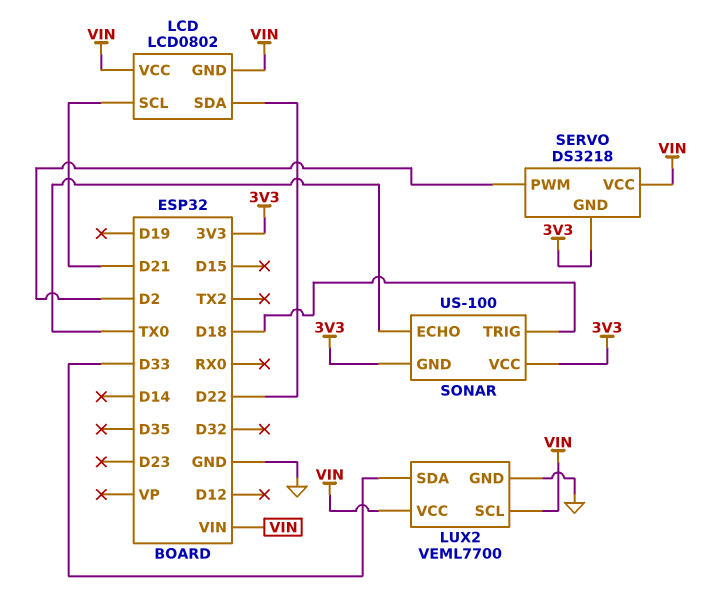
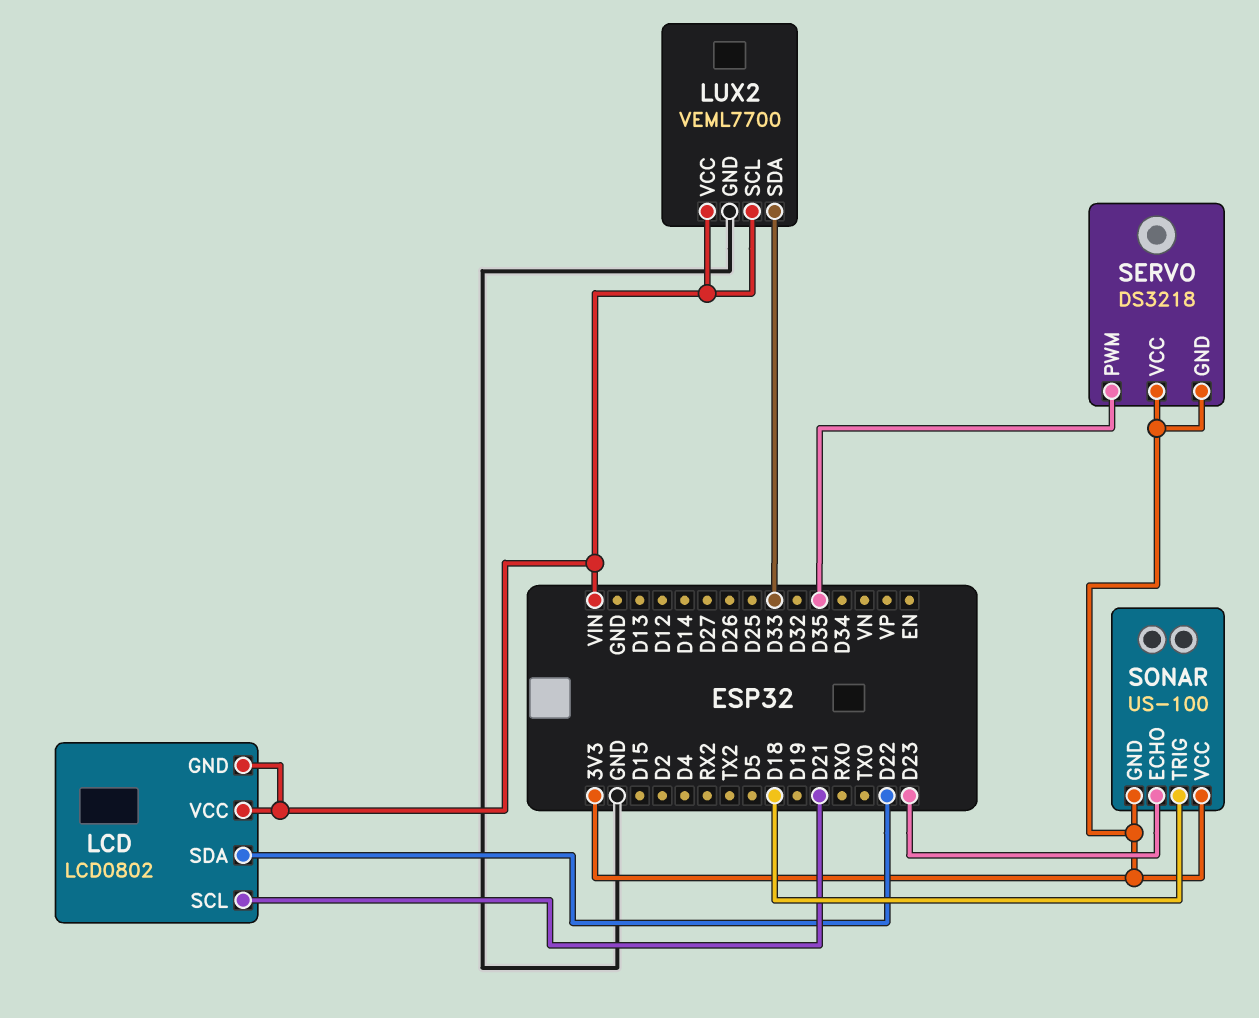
SERVO pin PWM: D2 -> D35
SERVO pin VCC: VIN -> 3V3
SONAR pin ECHO: TX0 -> D23

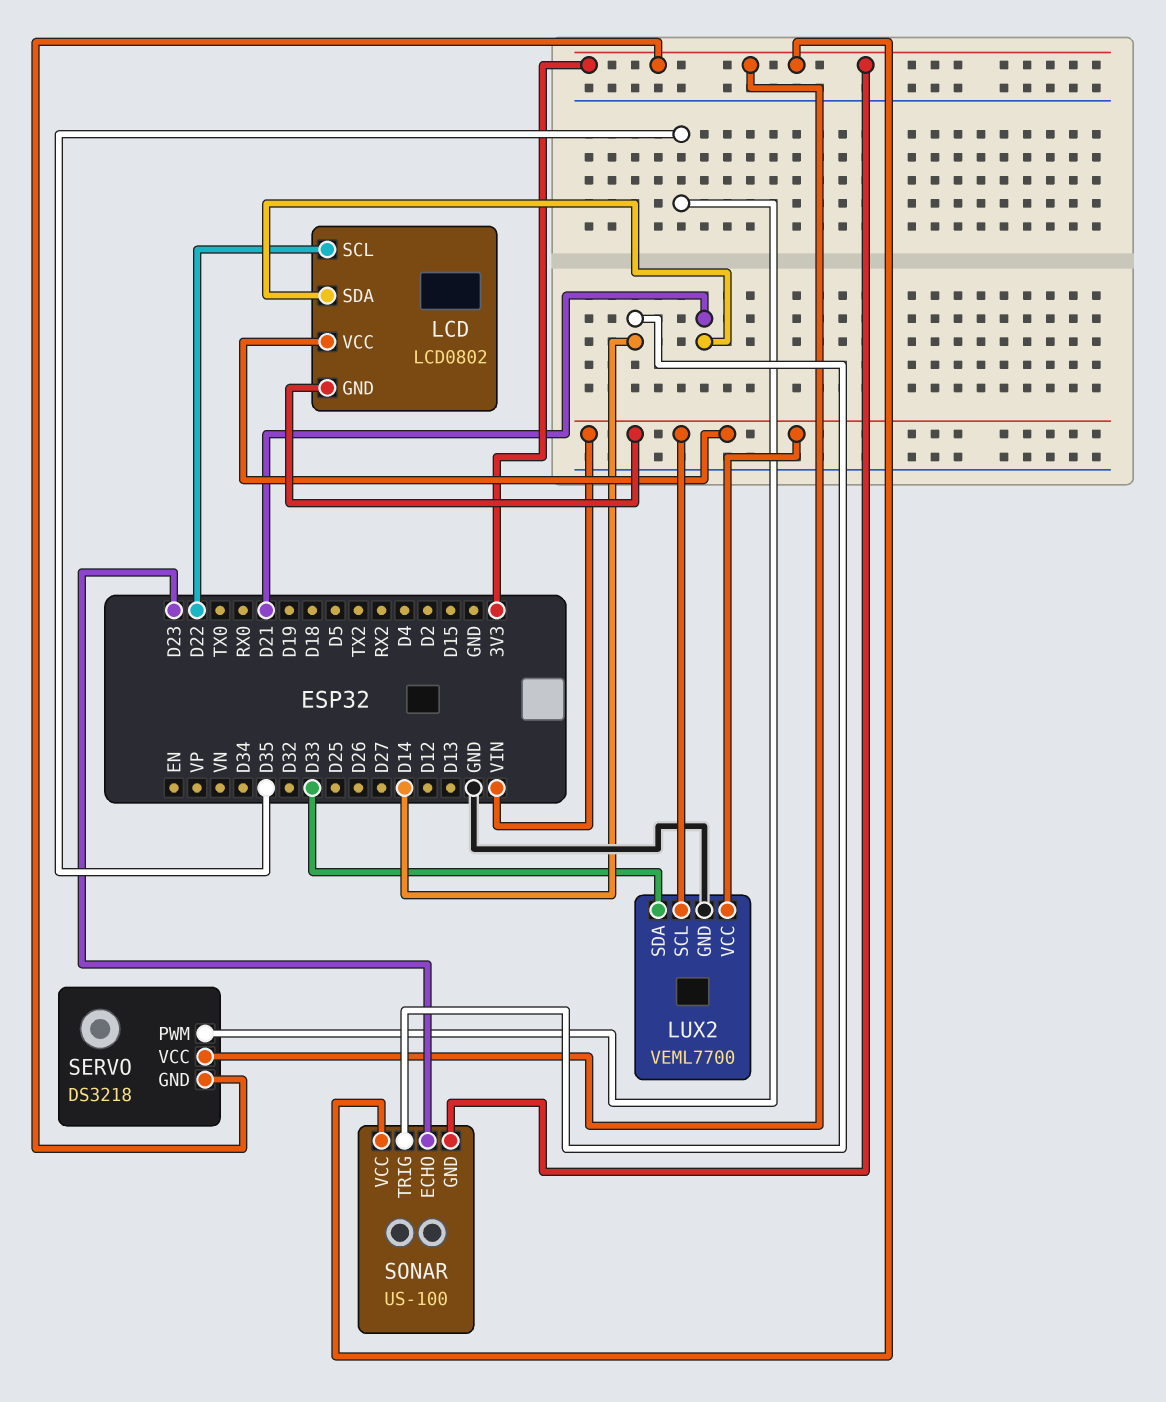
LCD pin SCL: D21 -> D22
LCD pin SDA: D22 -> D21
SONAR pin TRIG: D18 -> D14

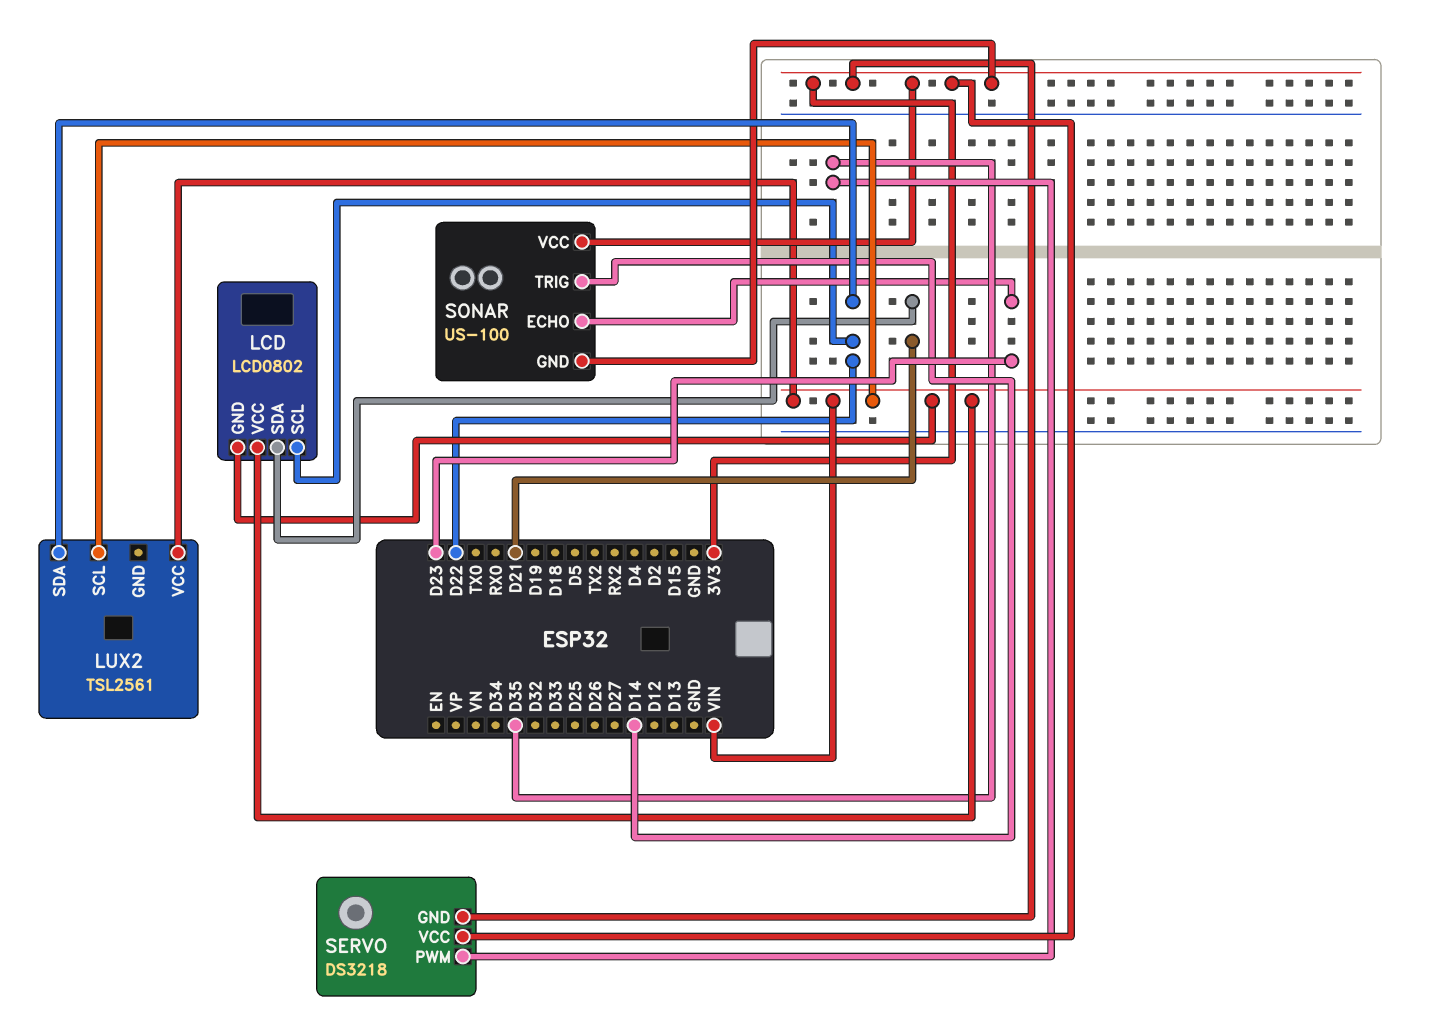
LUX2: VEML7700 -> TSL2561
LUX2 pin GND: GND -> none
LUX2 pin SDA: D33 -> D22

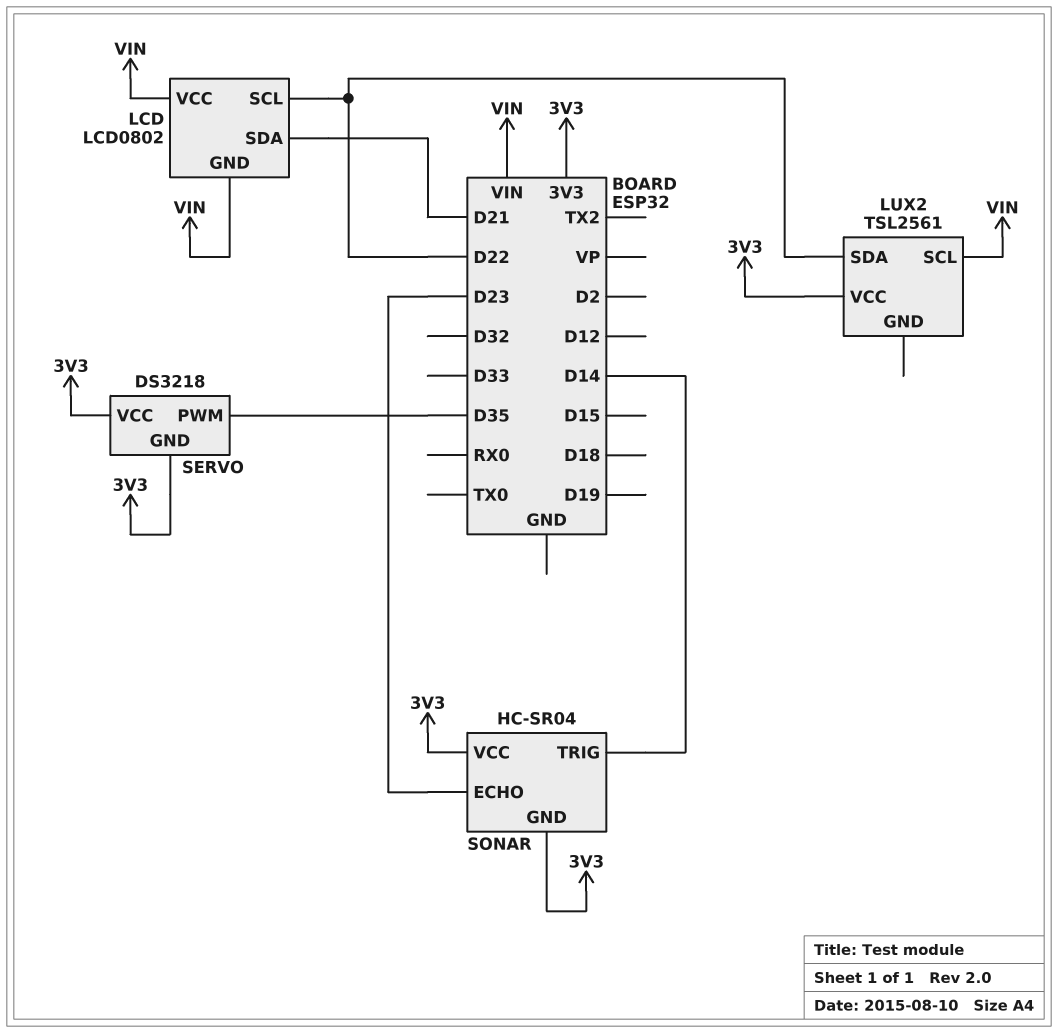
LUX2 pin VCC: VIN -> 3V3
SONAR: US-100 -> HC-SR04

